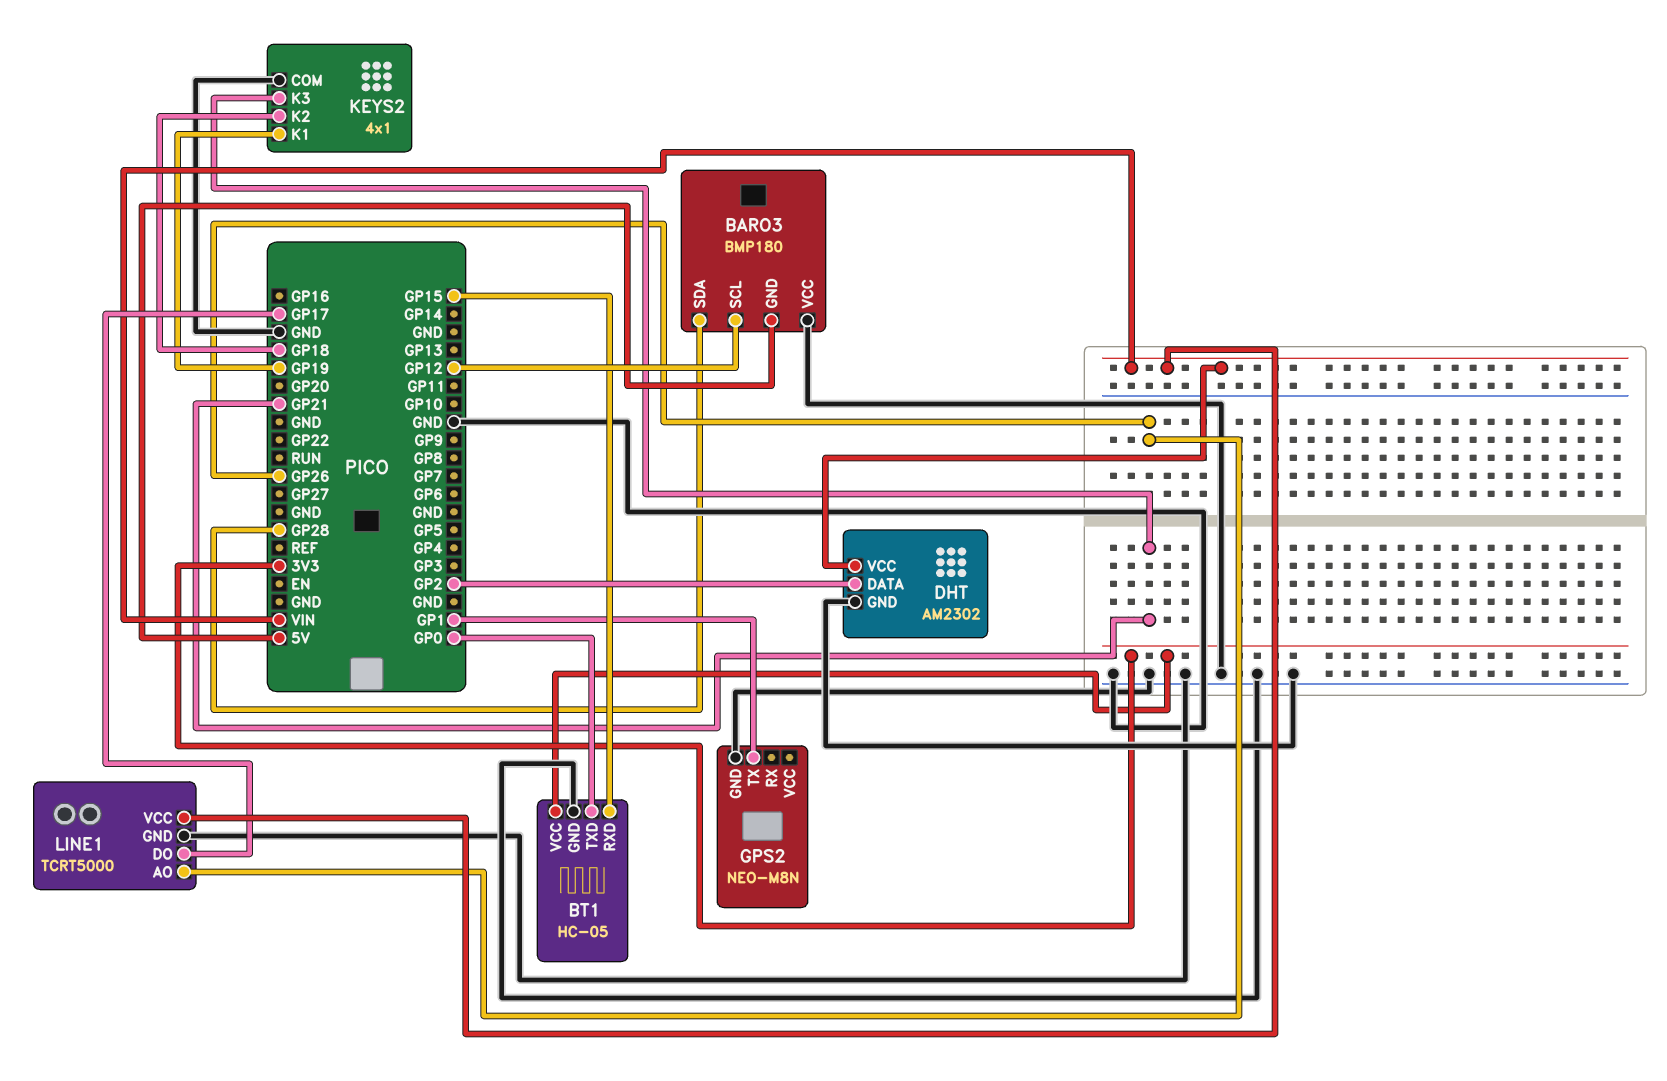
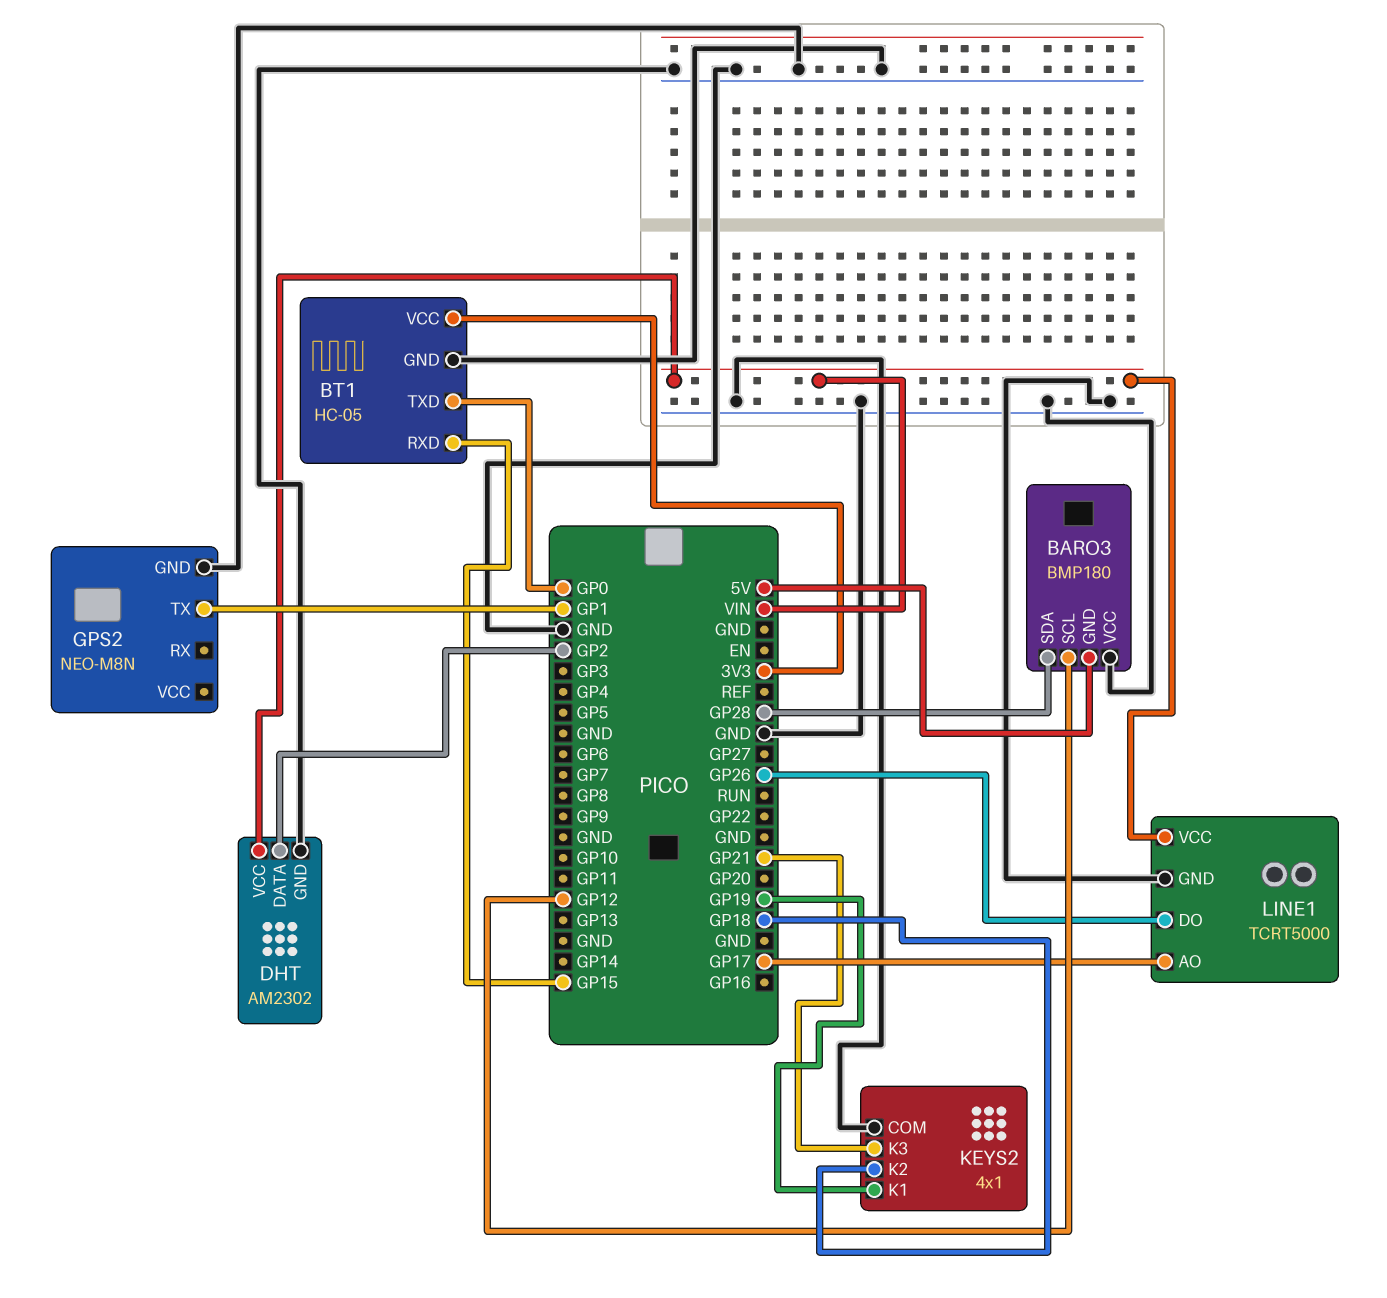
LINE1 pin AO: GP26 -> GP17
LINE1 pin DO: GP17 -> GP26

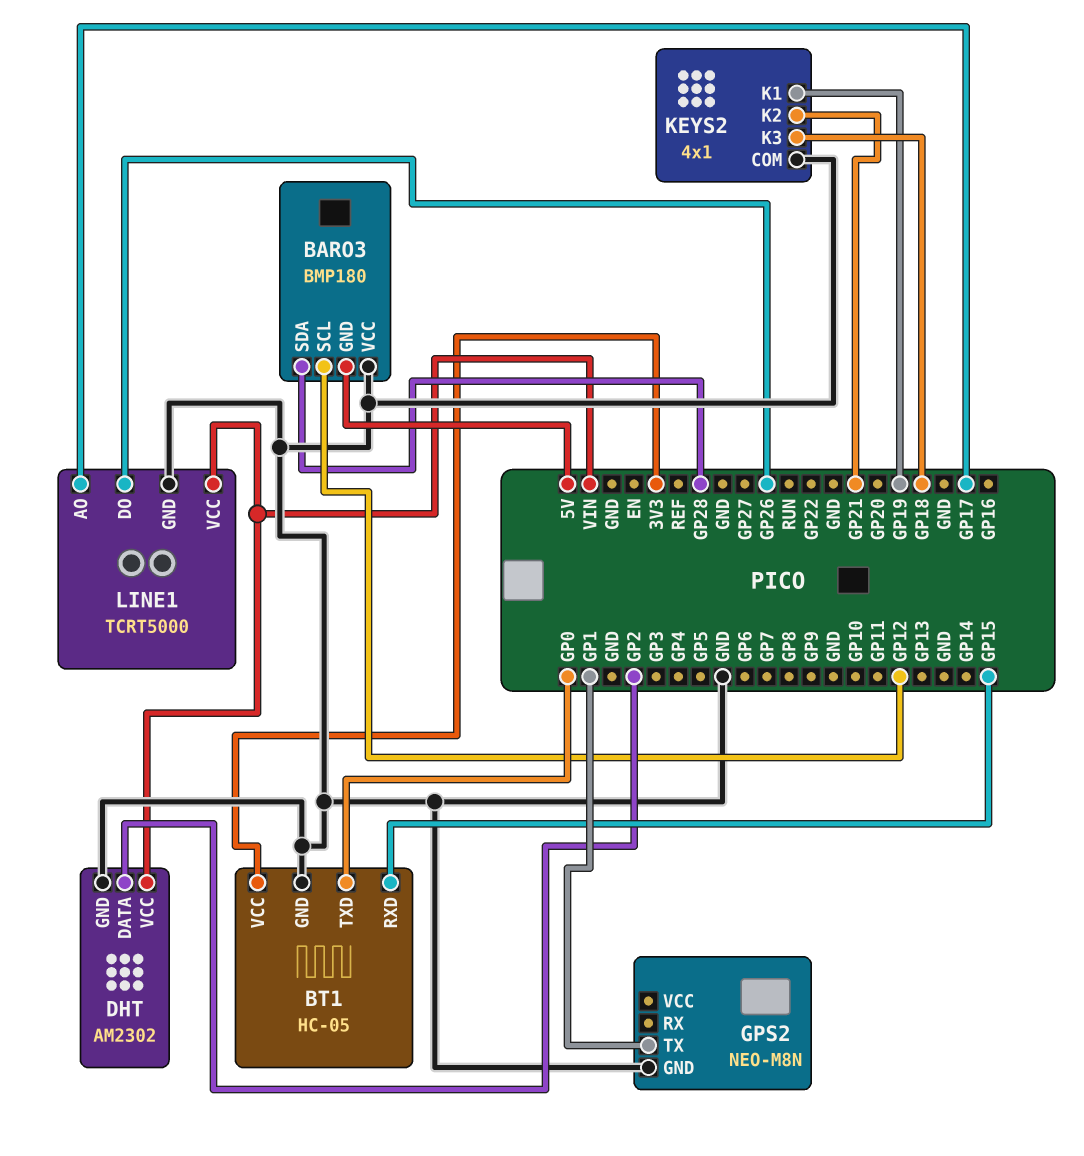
KEYS2 pin K2: GP18 -> GP21
KEYS2 pin K3: GP21 -> GP18

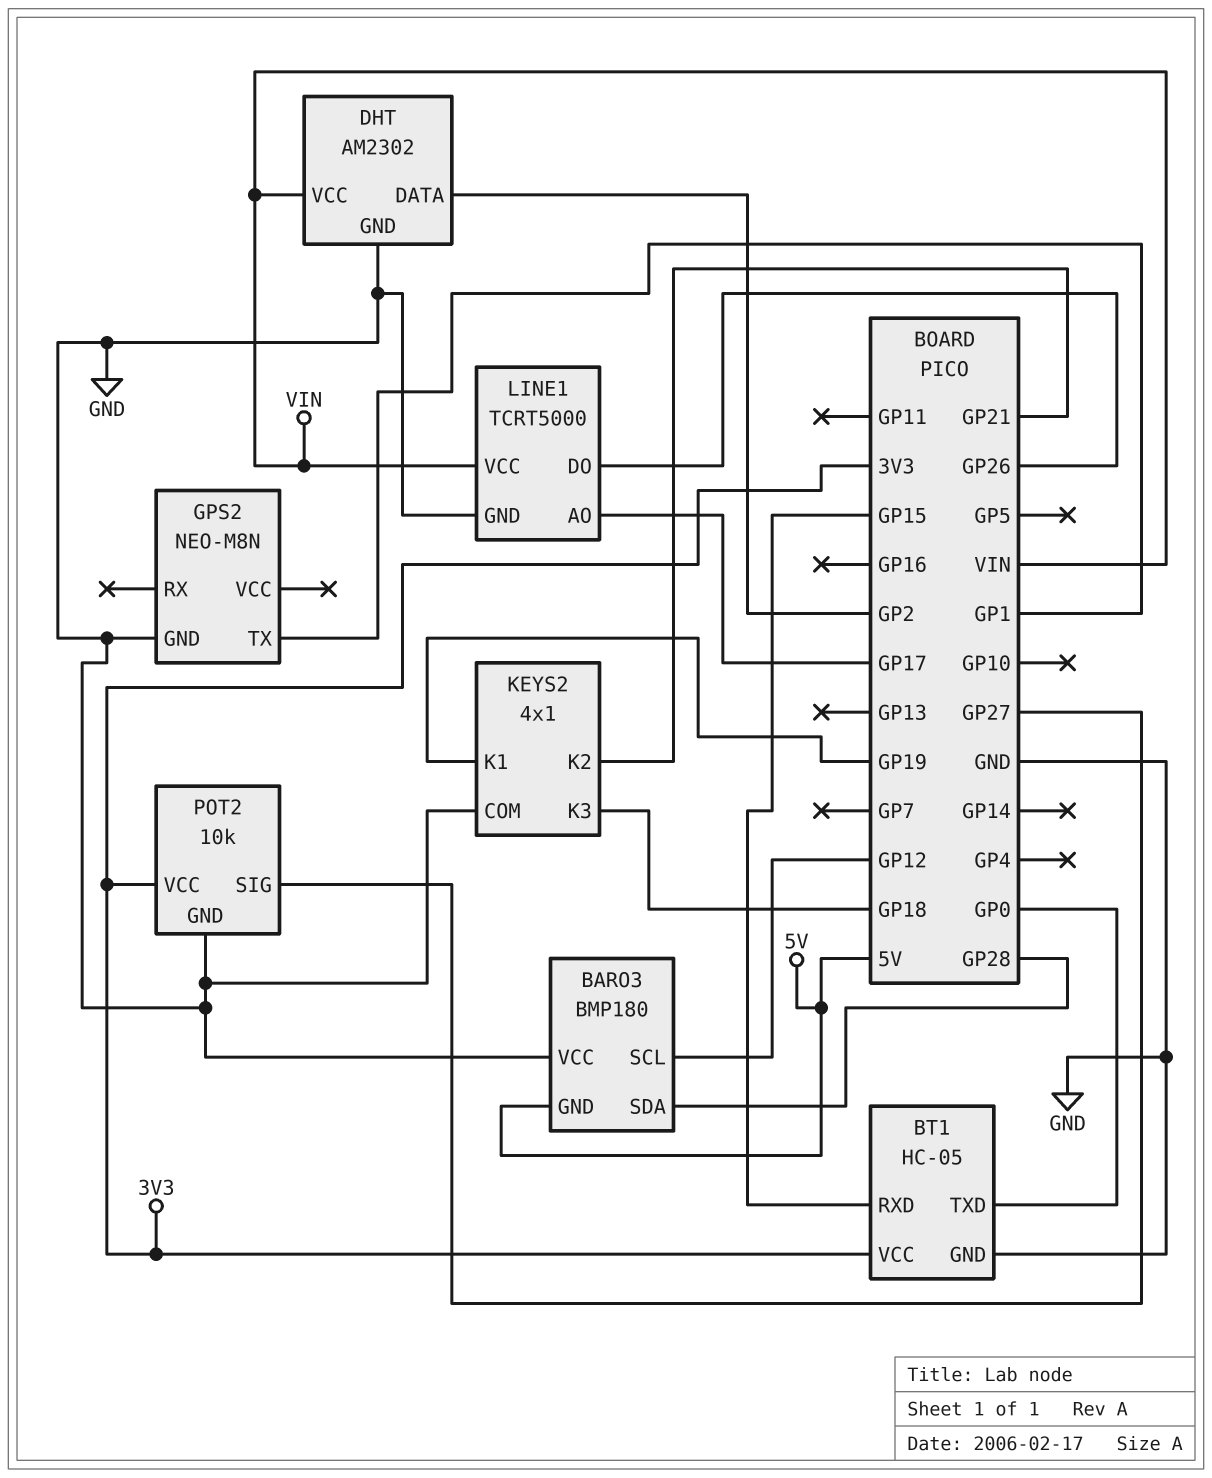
POT2: none -> 10k
POT2 pin GND: none -> GND
POT2 pin SIG: none -> GP27
POT2 pin VCC: none -> 3V3

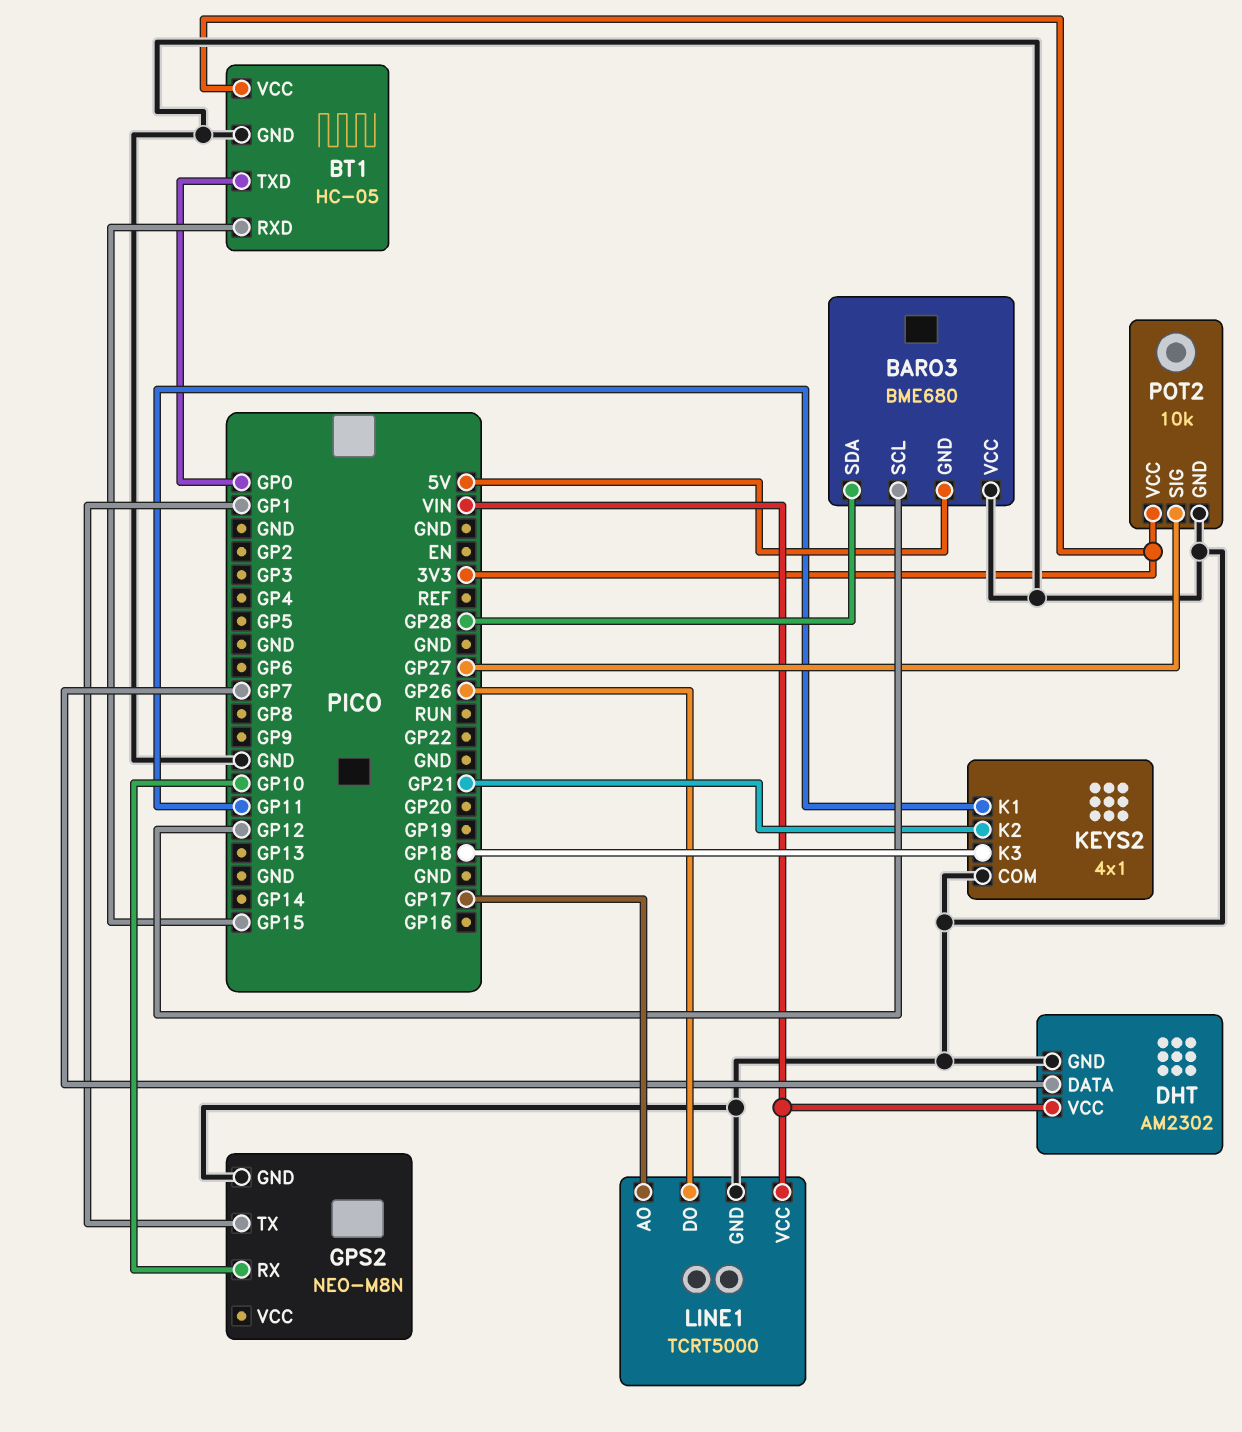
BARO3: BMP180 -> BME680
DHT pin DATA: GP2 -> GP7
GPS2 pin RX: none -> GP10
KEYS2 pin K1: GP19 -> GP11

